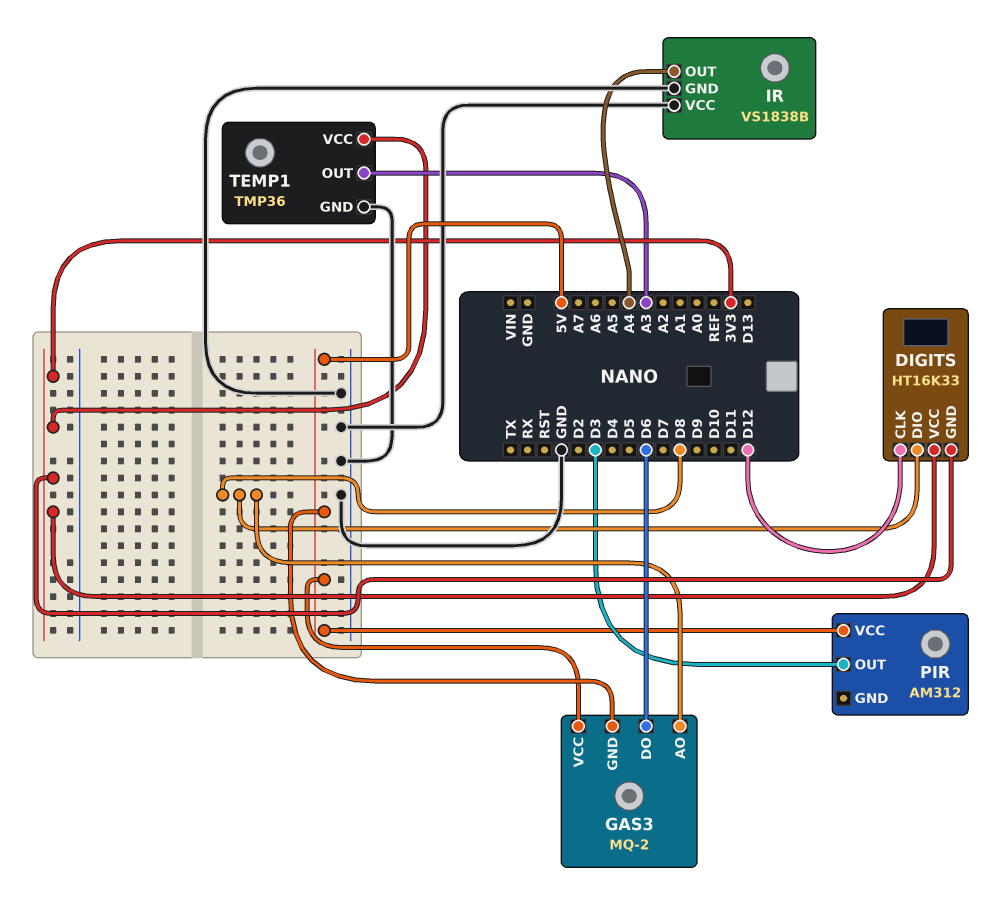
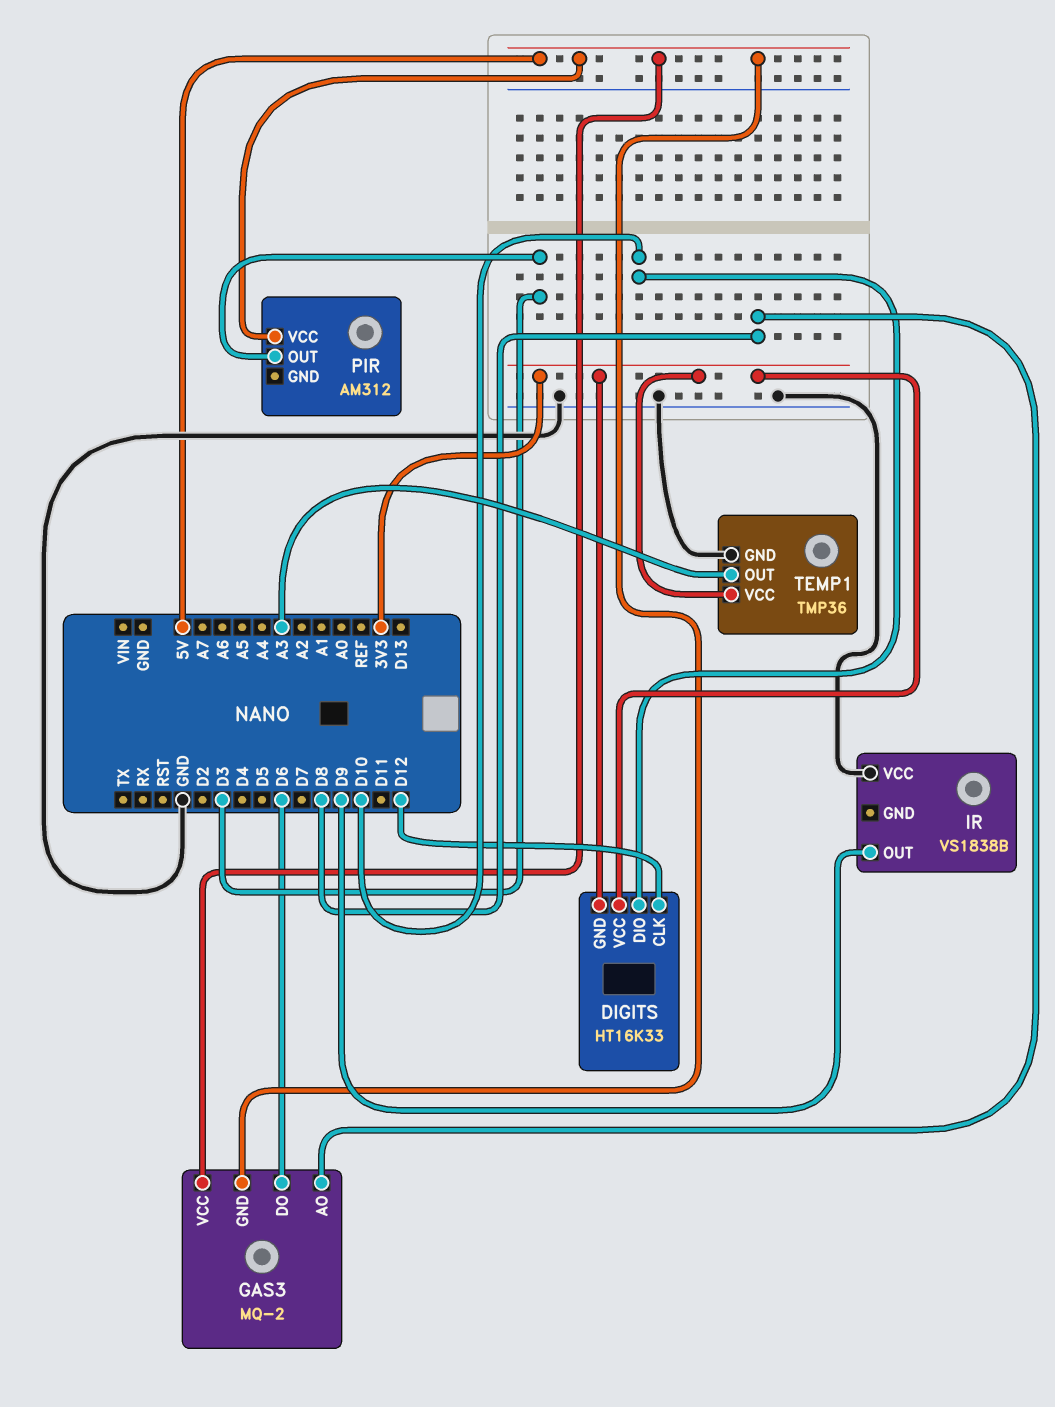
DIGITS pin DIO: D8 -> D10
IR pin GND: GND -> none
IR pin OUT: A4 -> D9

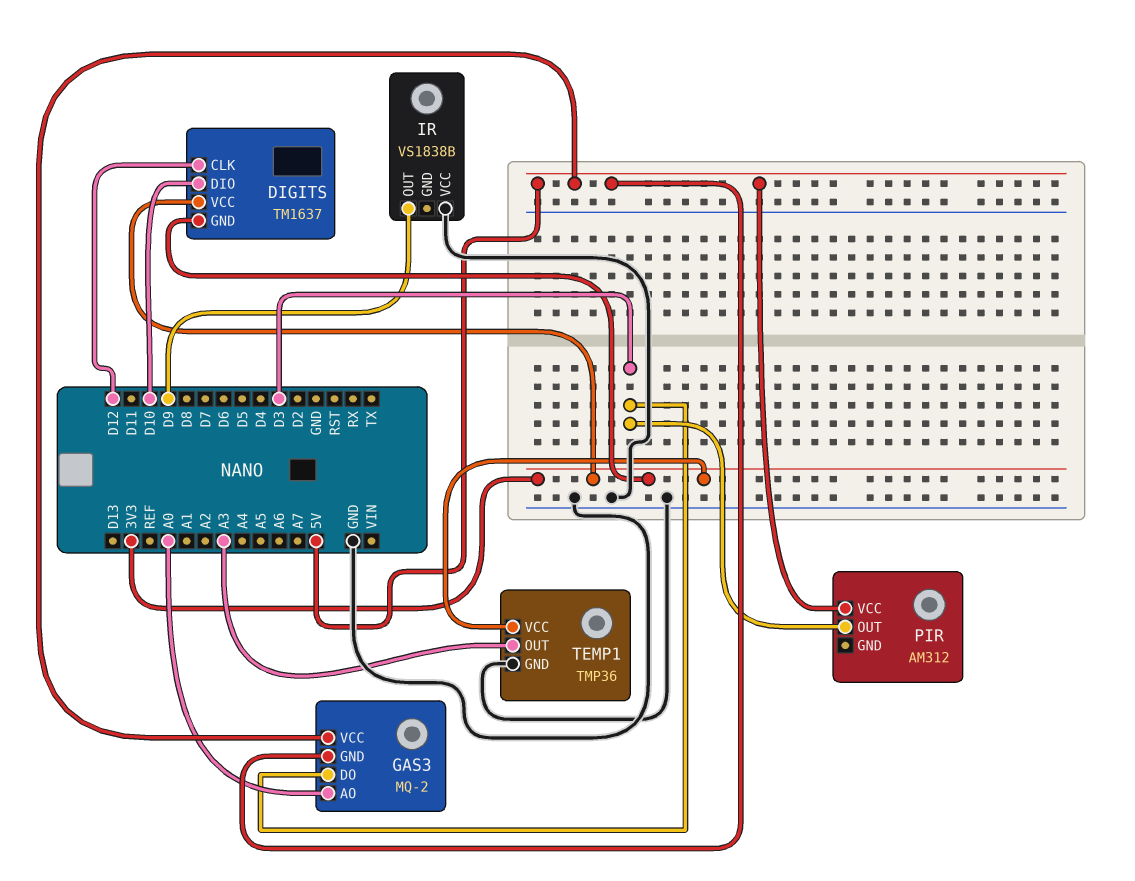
DIGITS: HT16K33 -> TM1637
GAS3 pin AO: D8 -> A0
GAS3 pin DO: D6 -> D3

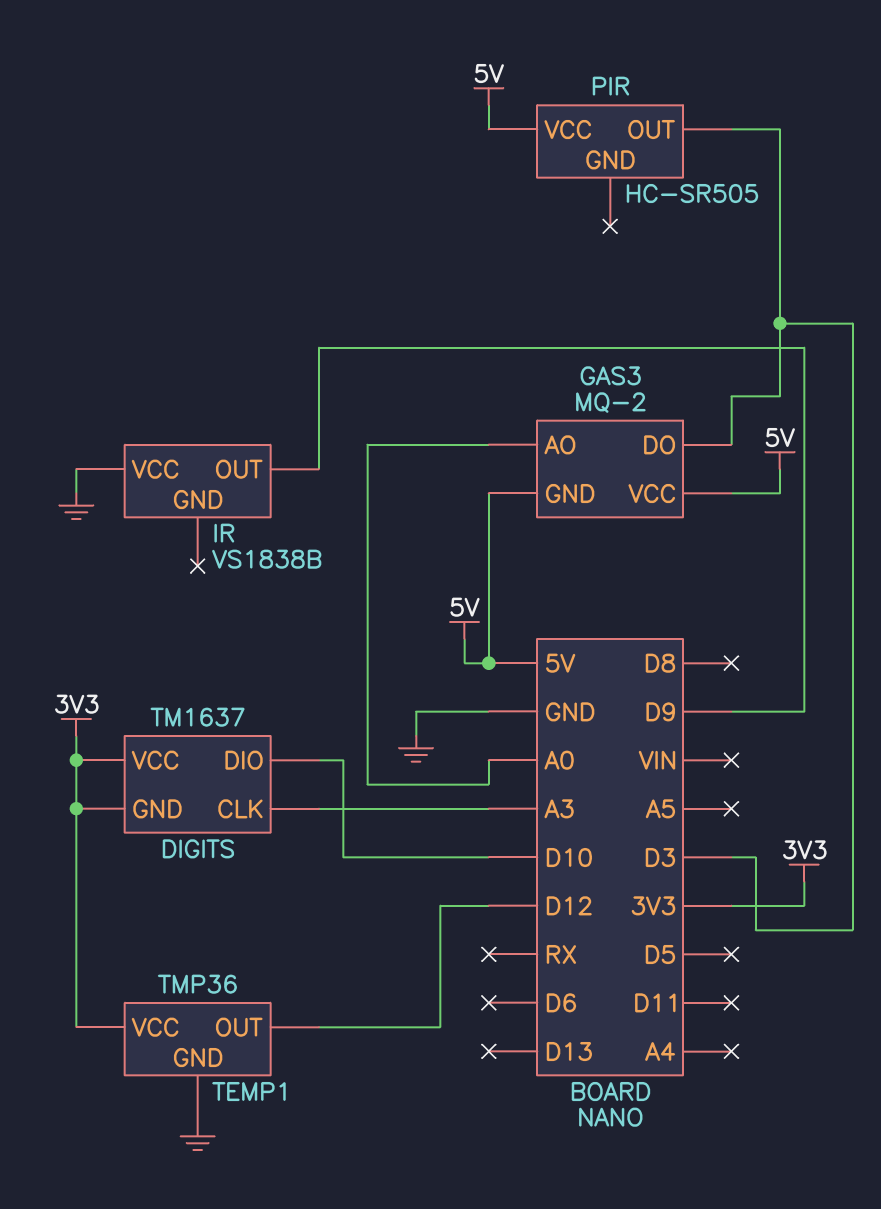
DIGITS pin CLK: D12 -> A3
PIR: AM312 -> HC-SR505
TEMP1 pin OUT: A3 -> D12

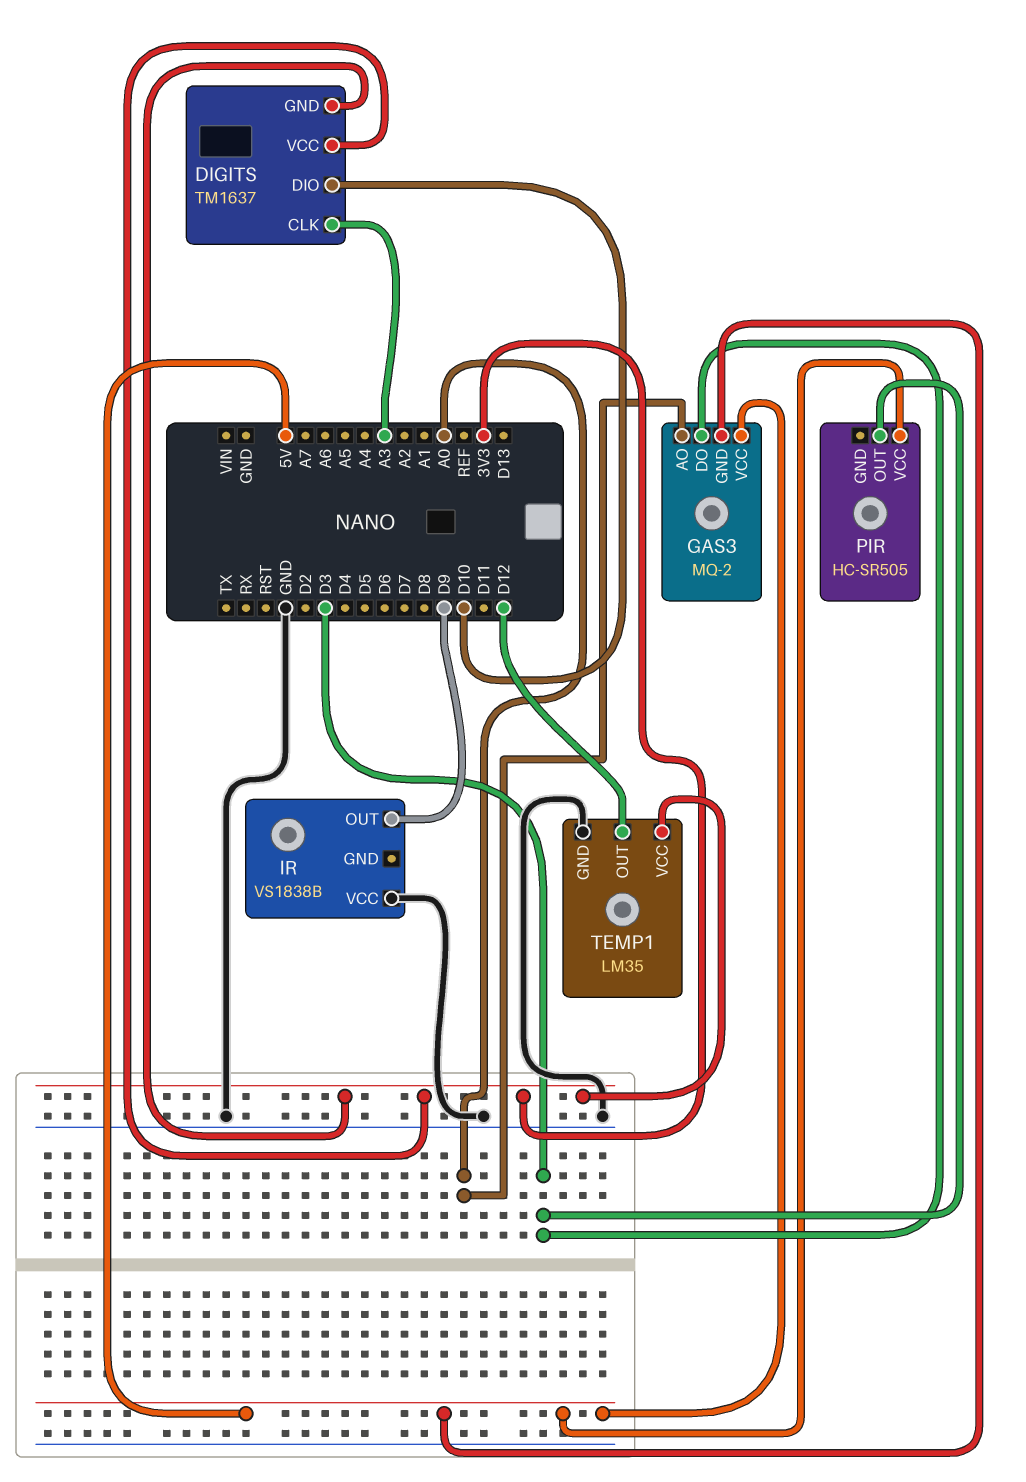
TEMP1: TMP36 -> LM35

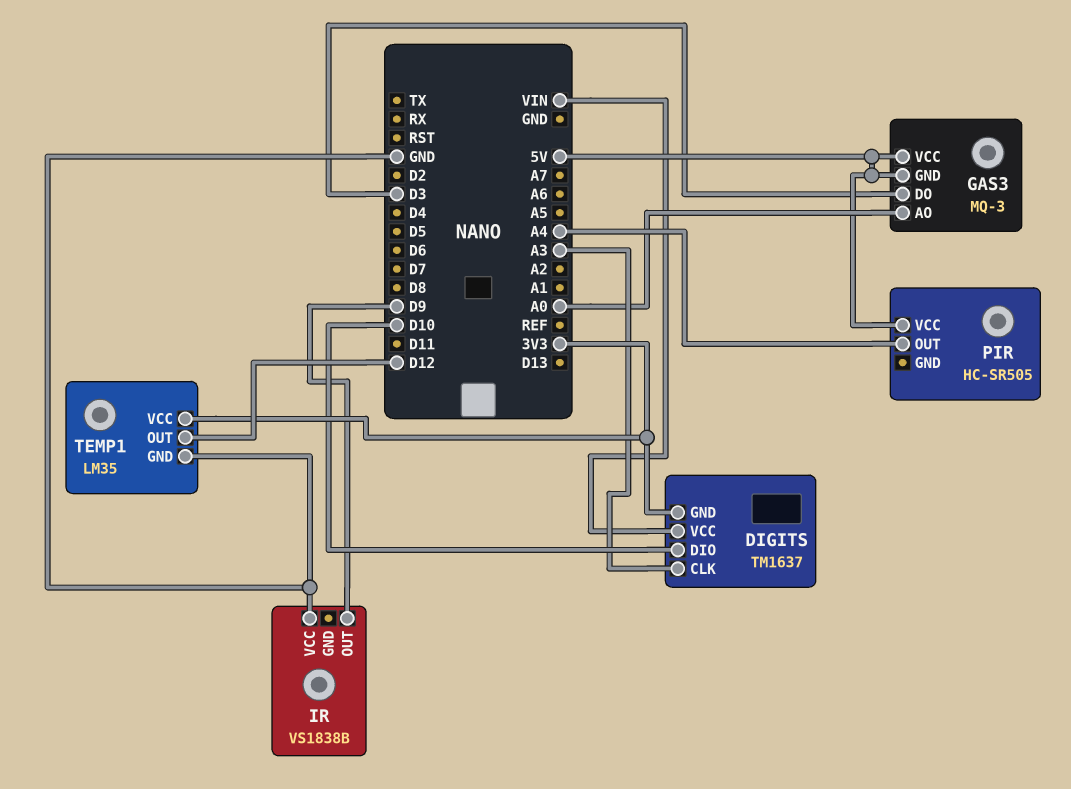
DIGITS pin VCC: 3V3 -> VIN
GAS3: MQ-2 -> MQ-3
PIR pin OUT: D3 -> A4

